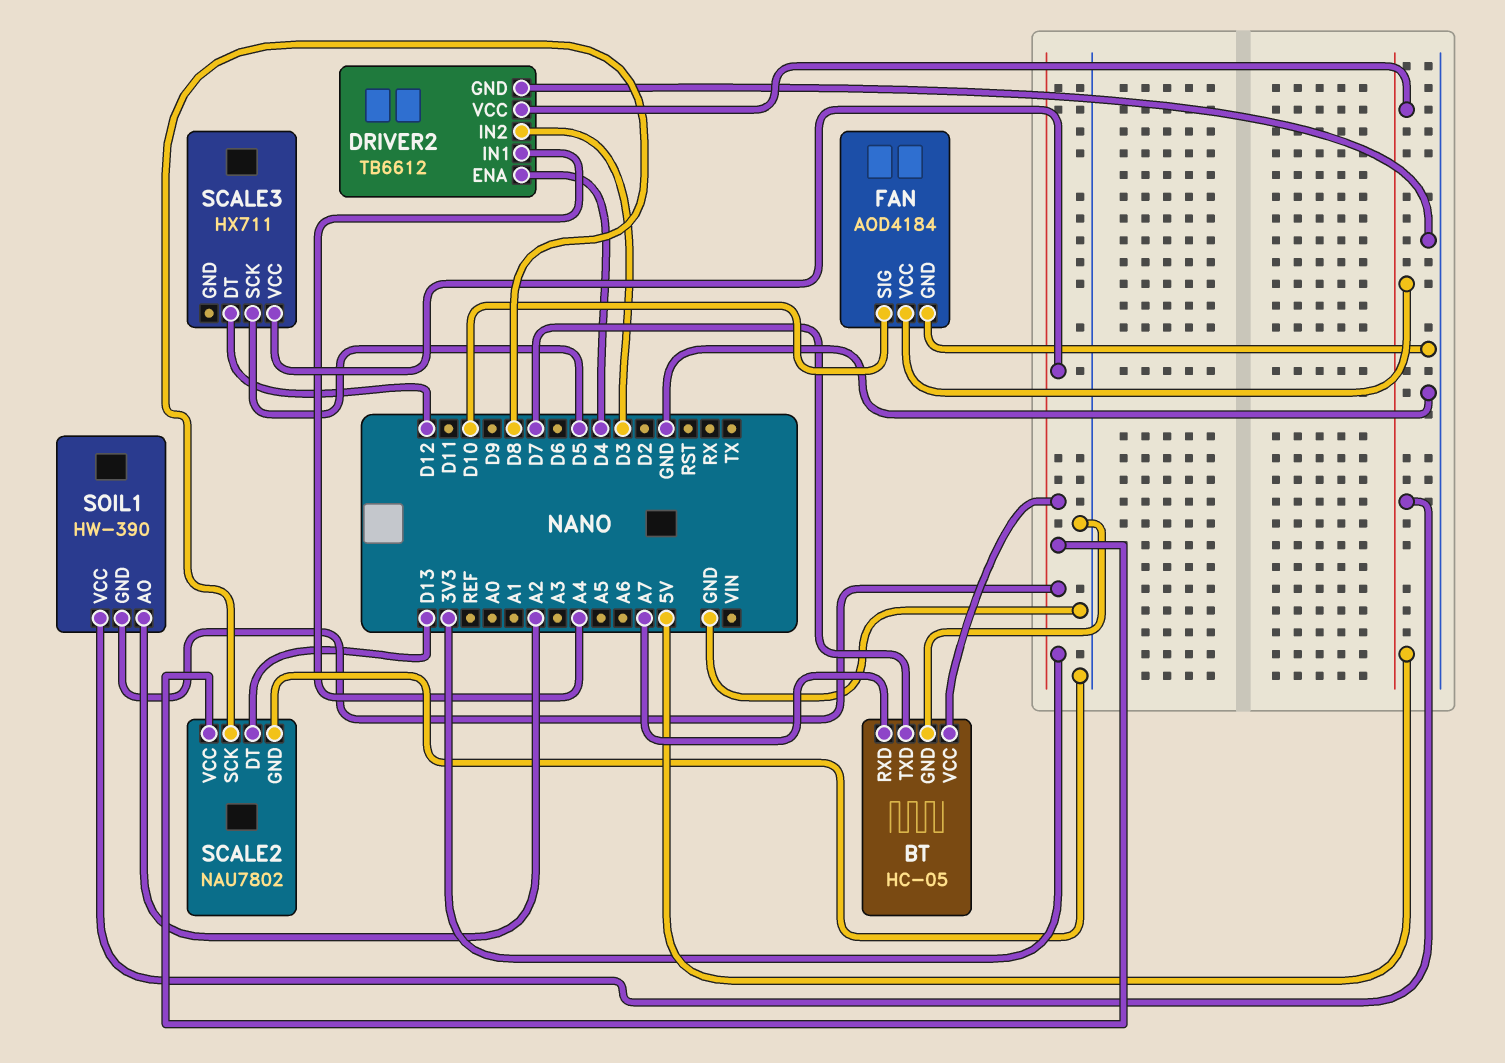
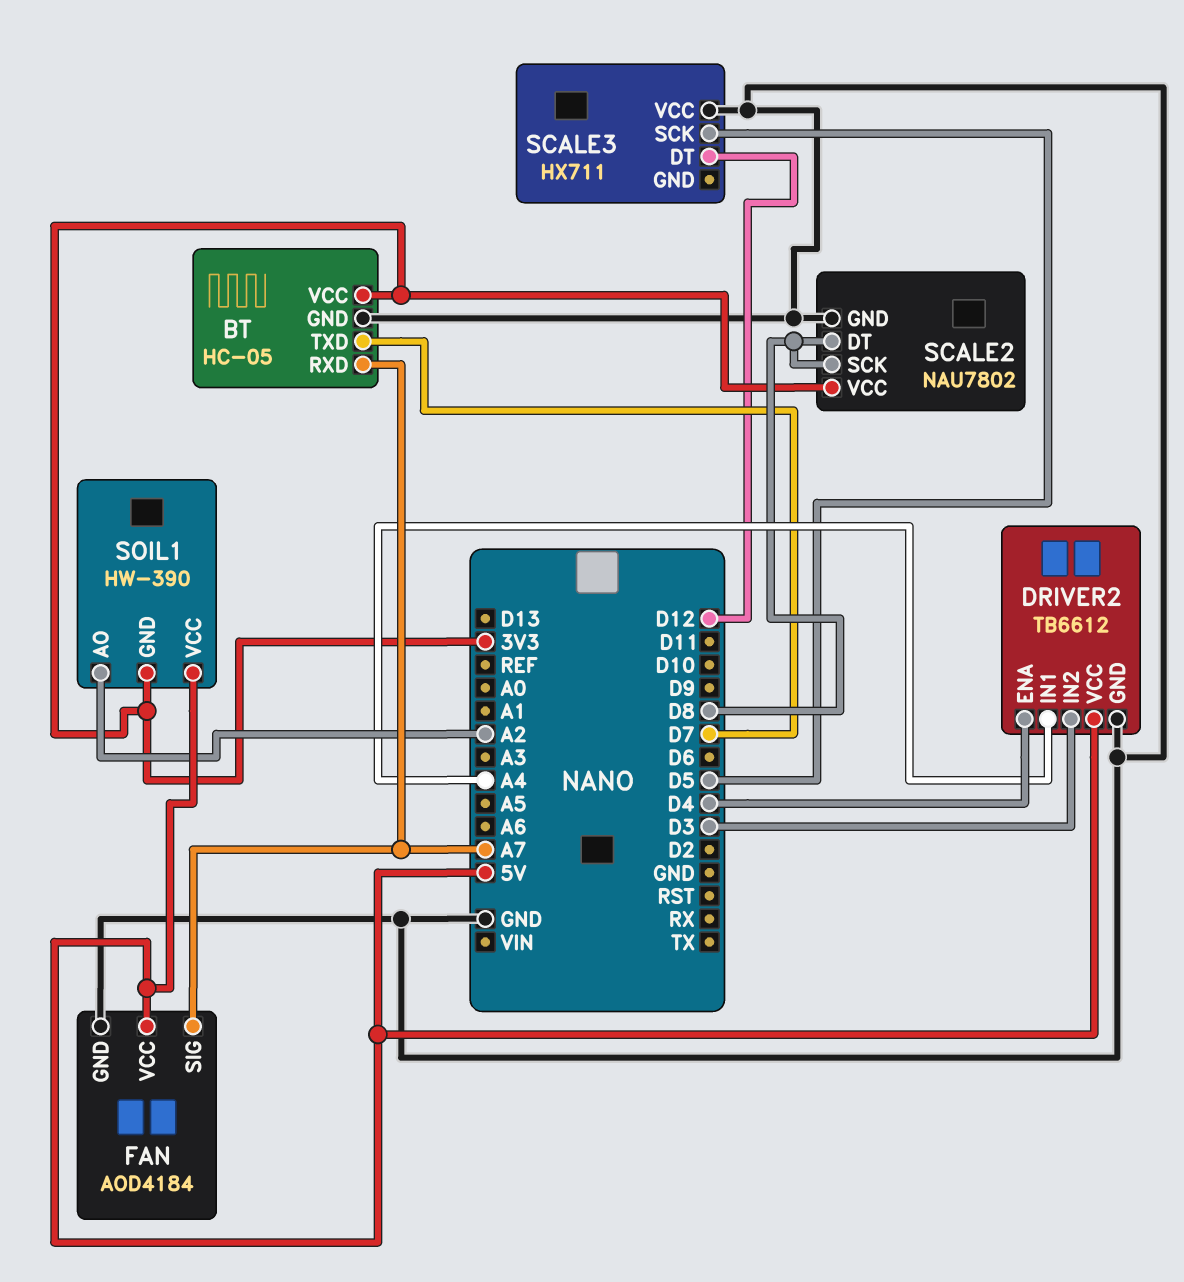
FAN pin SIG: D10 -> A7
SCALE2 pin DT: D13 -> D8
SCALE3 pin VCC: 3V3 -> GND

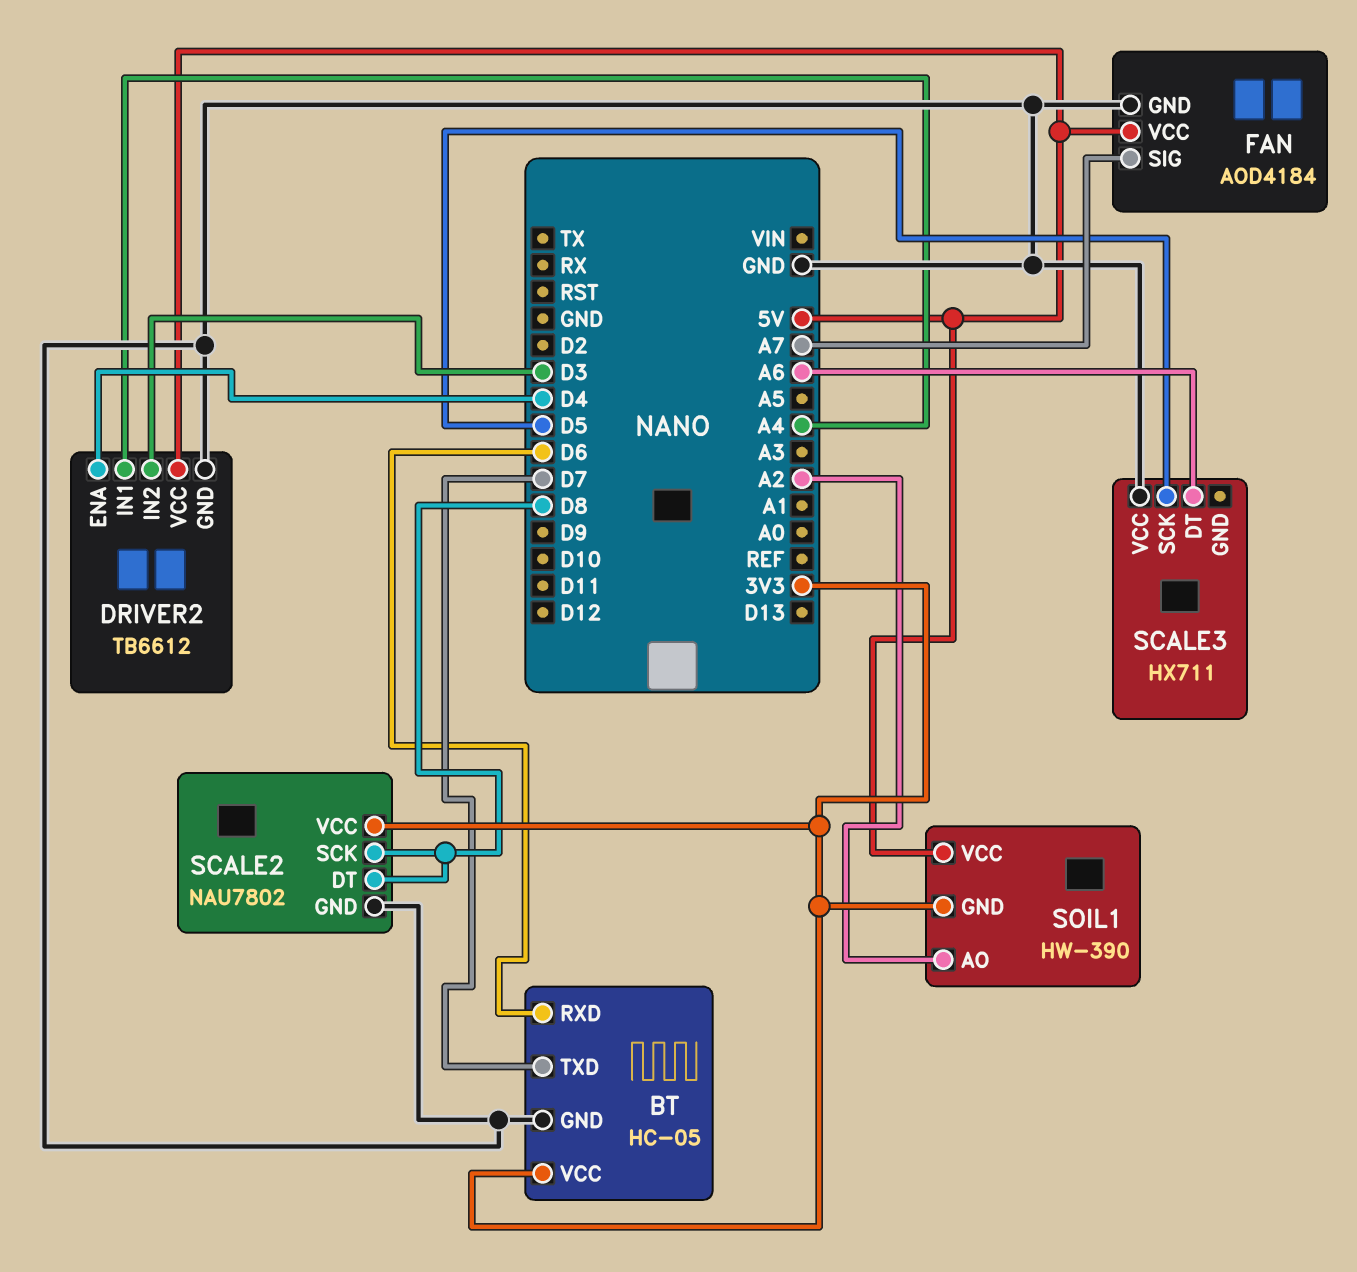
BT pin RXD: A7 -> D6
SCALE3 pin DT: D12 -> A6

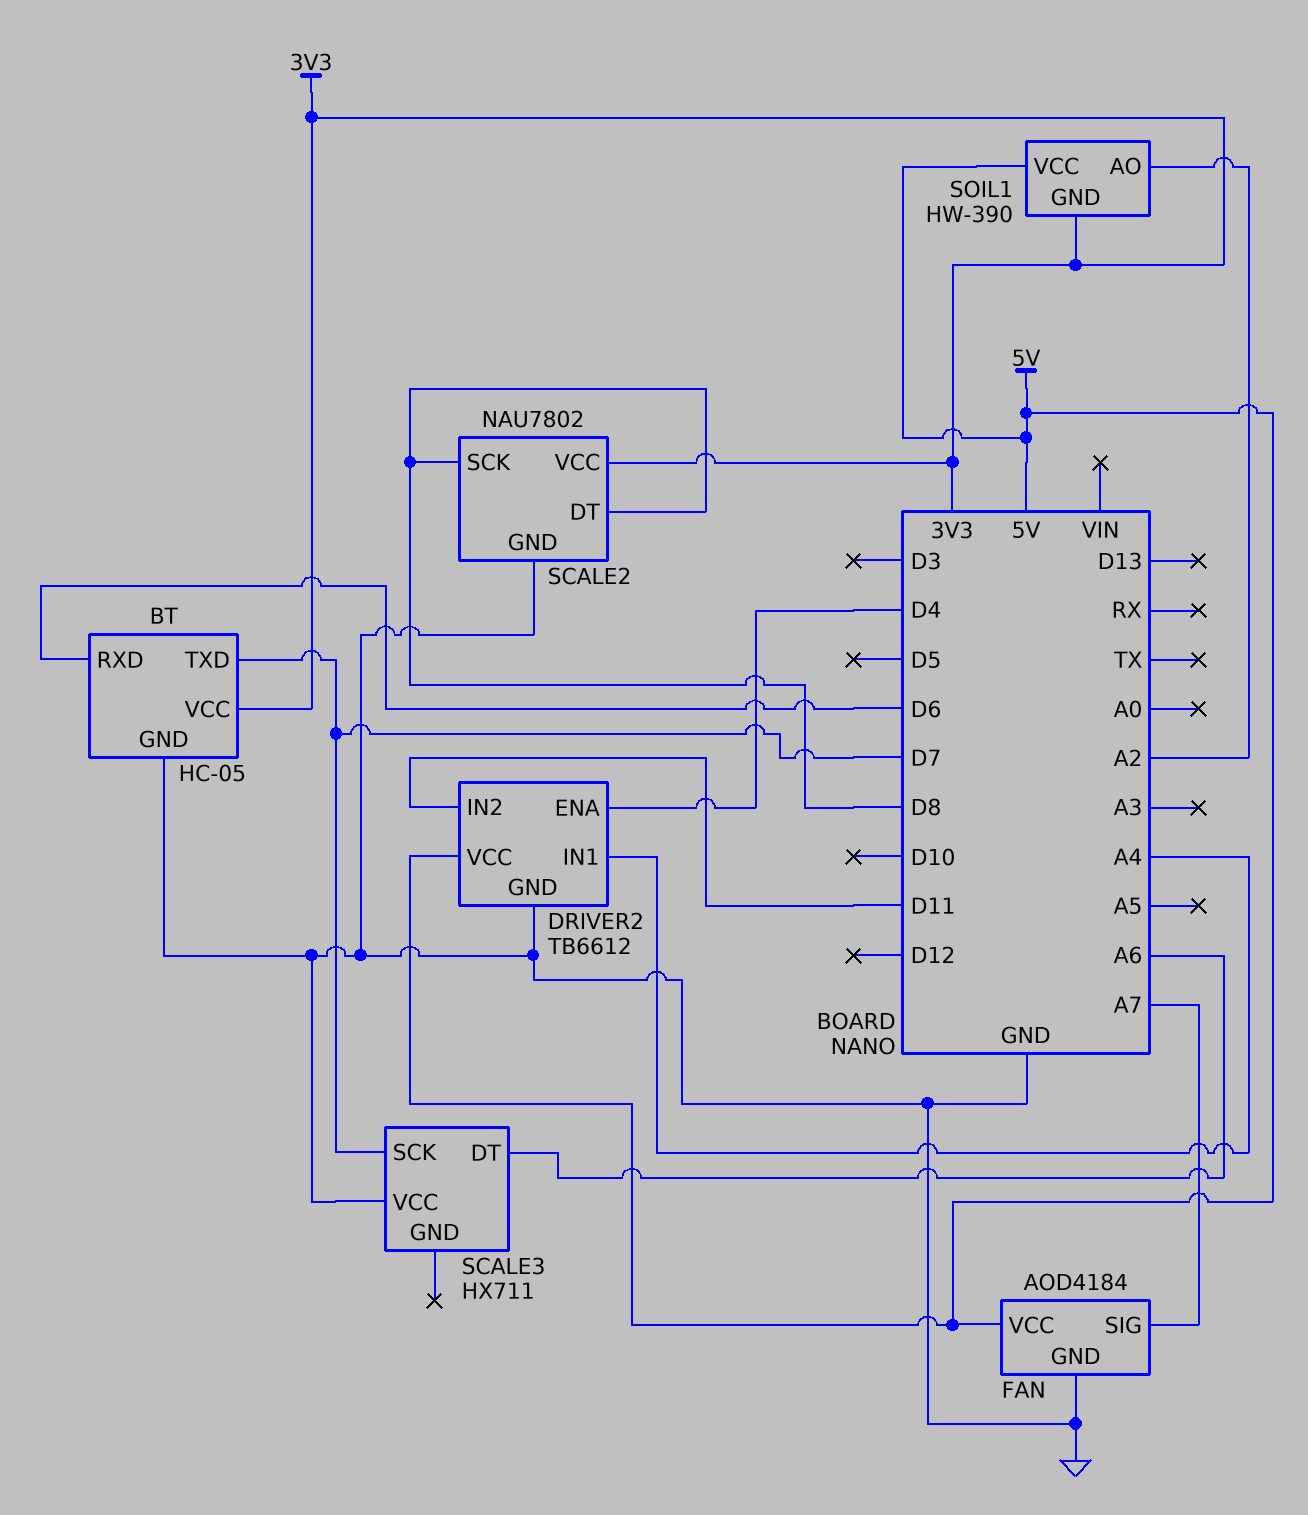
DRIVER2 pin IN2: D3 -> D11
SCALE3 pin SCK: D5 -> D7

